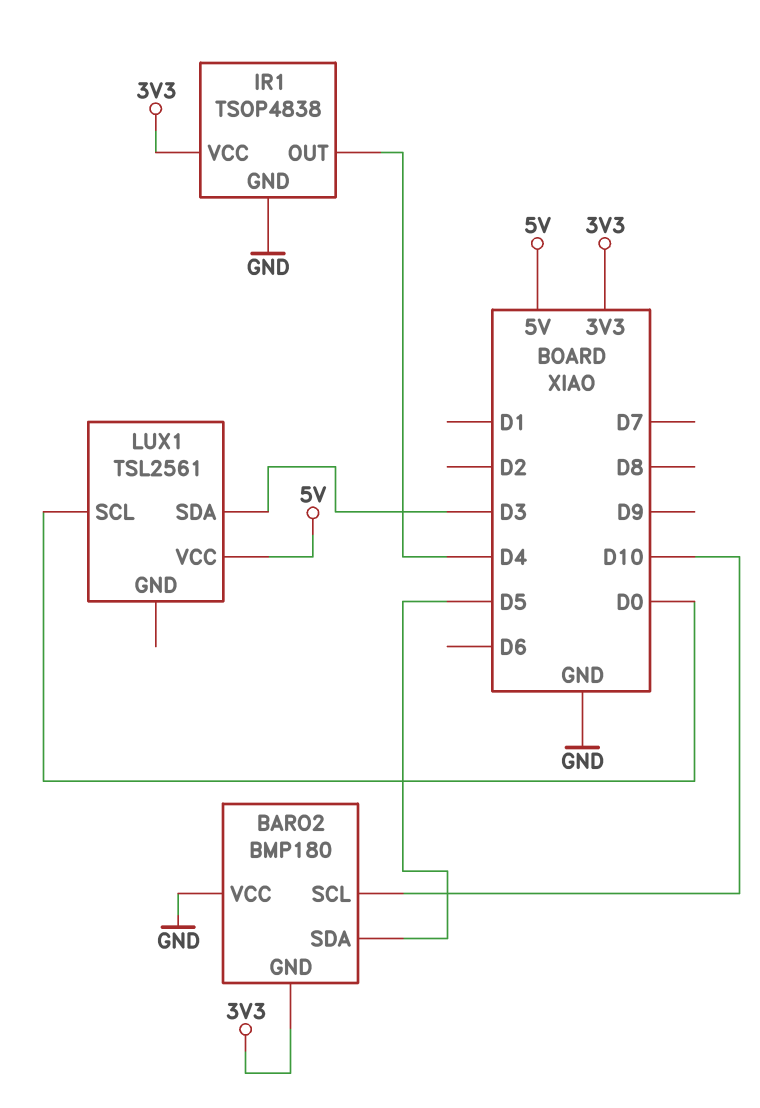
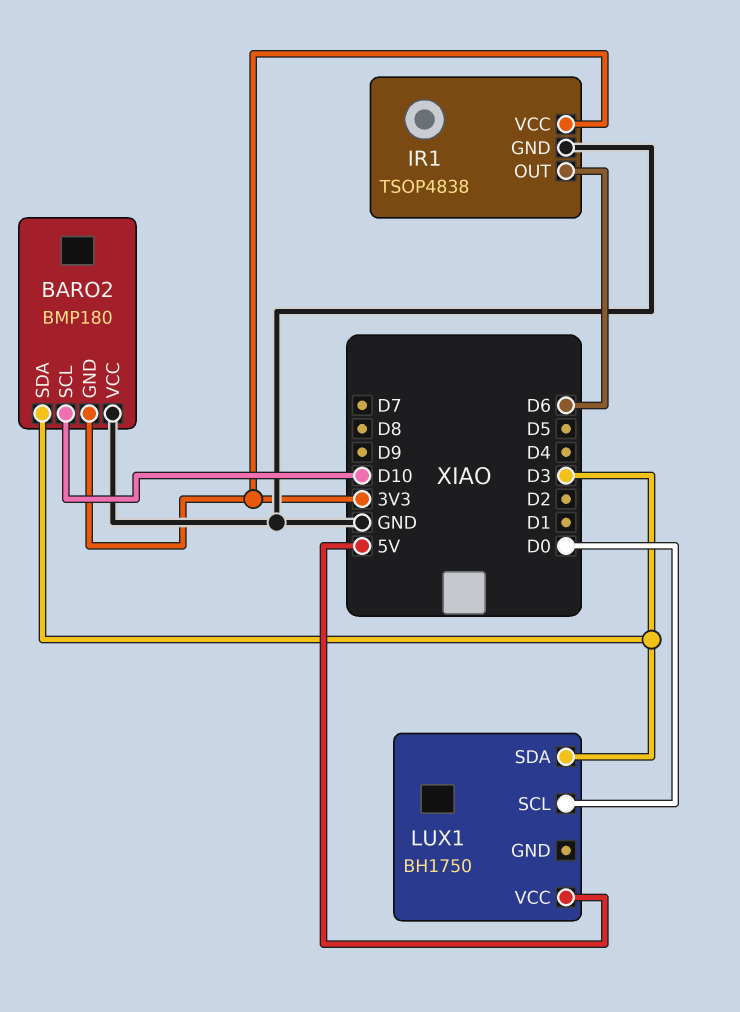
BARO2 pin SDA: D5 -> D3
IR1 pin OUT: D4 -> D6
LUX1: TSL2561 -> BH1750

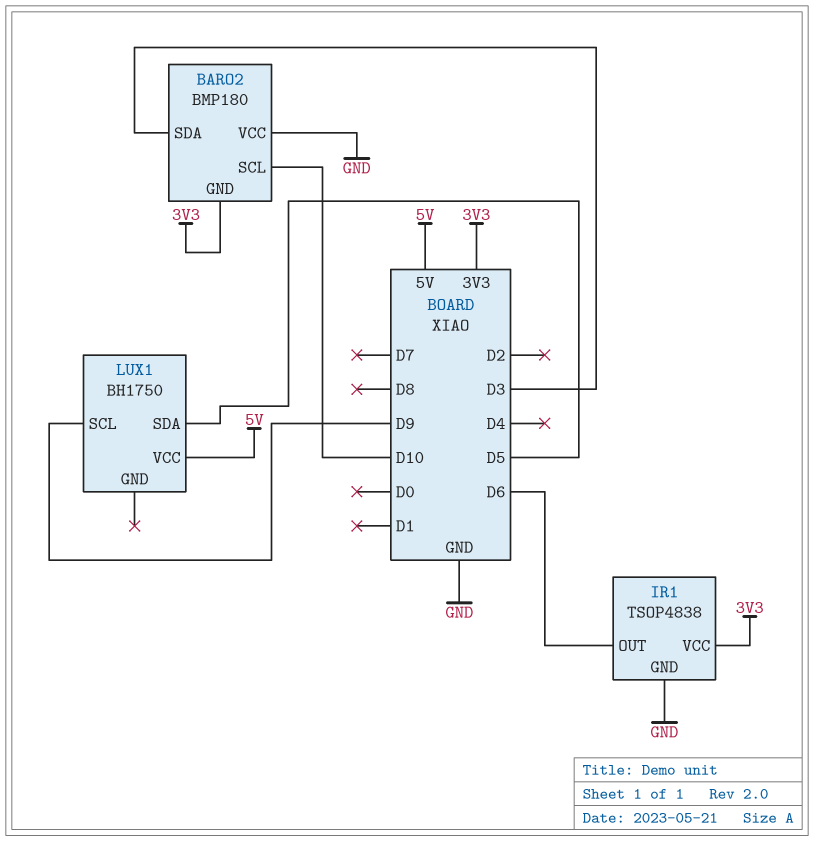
LUX1 pin SCL: D0 -> D9
LUX1 pin SDA: D3 -> D5

